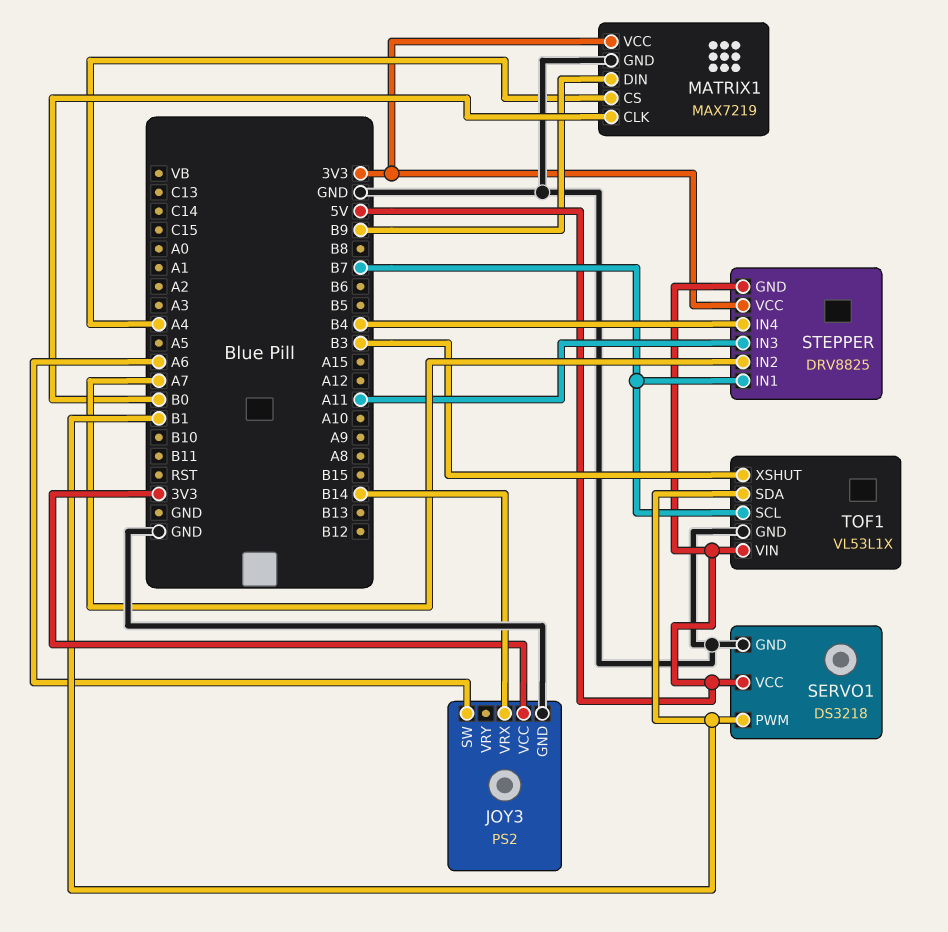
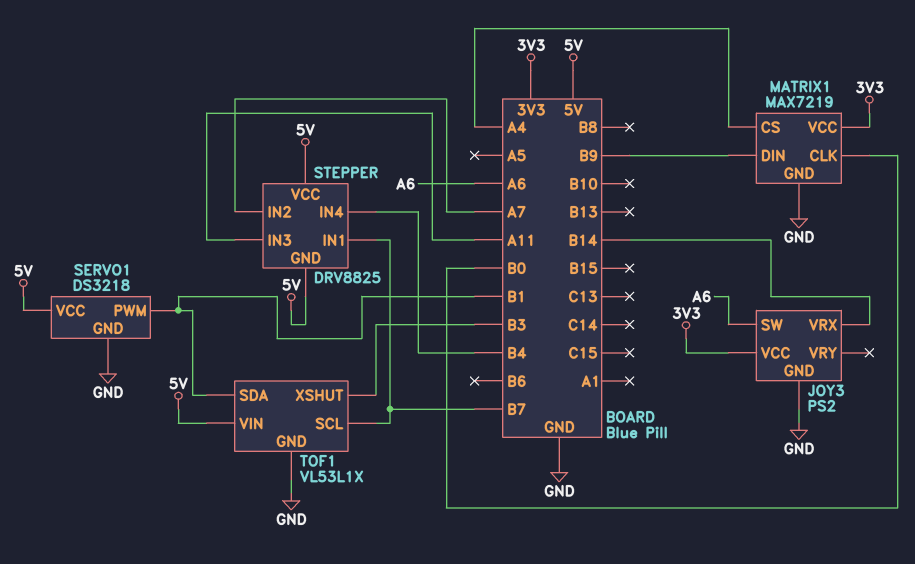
STEPPER pin VCC: 3V3 -> 5V

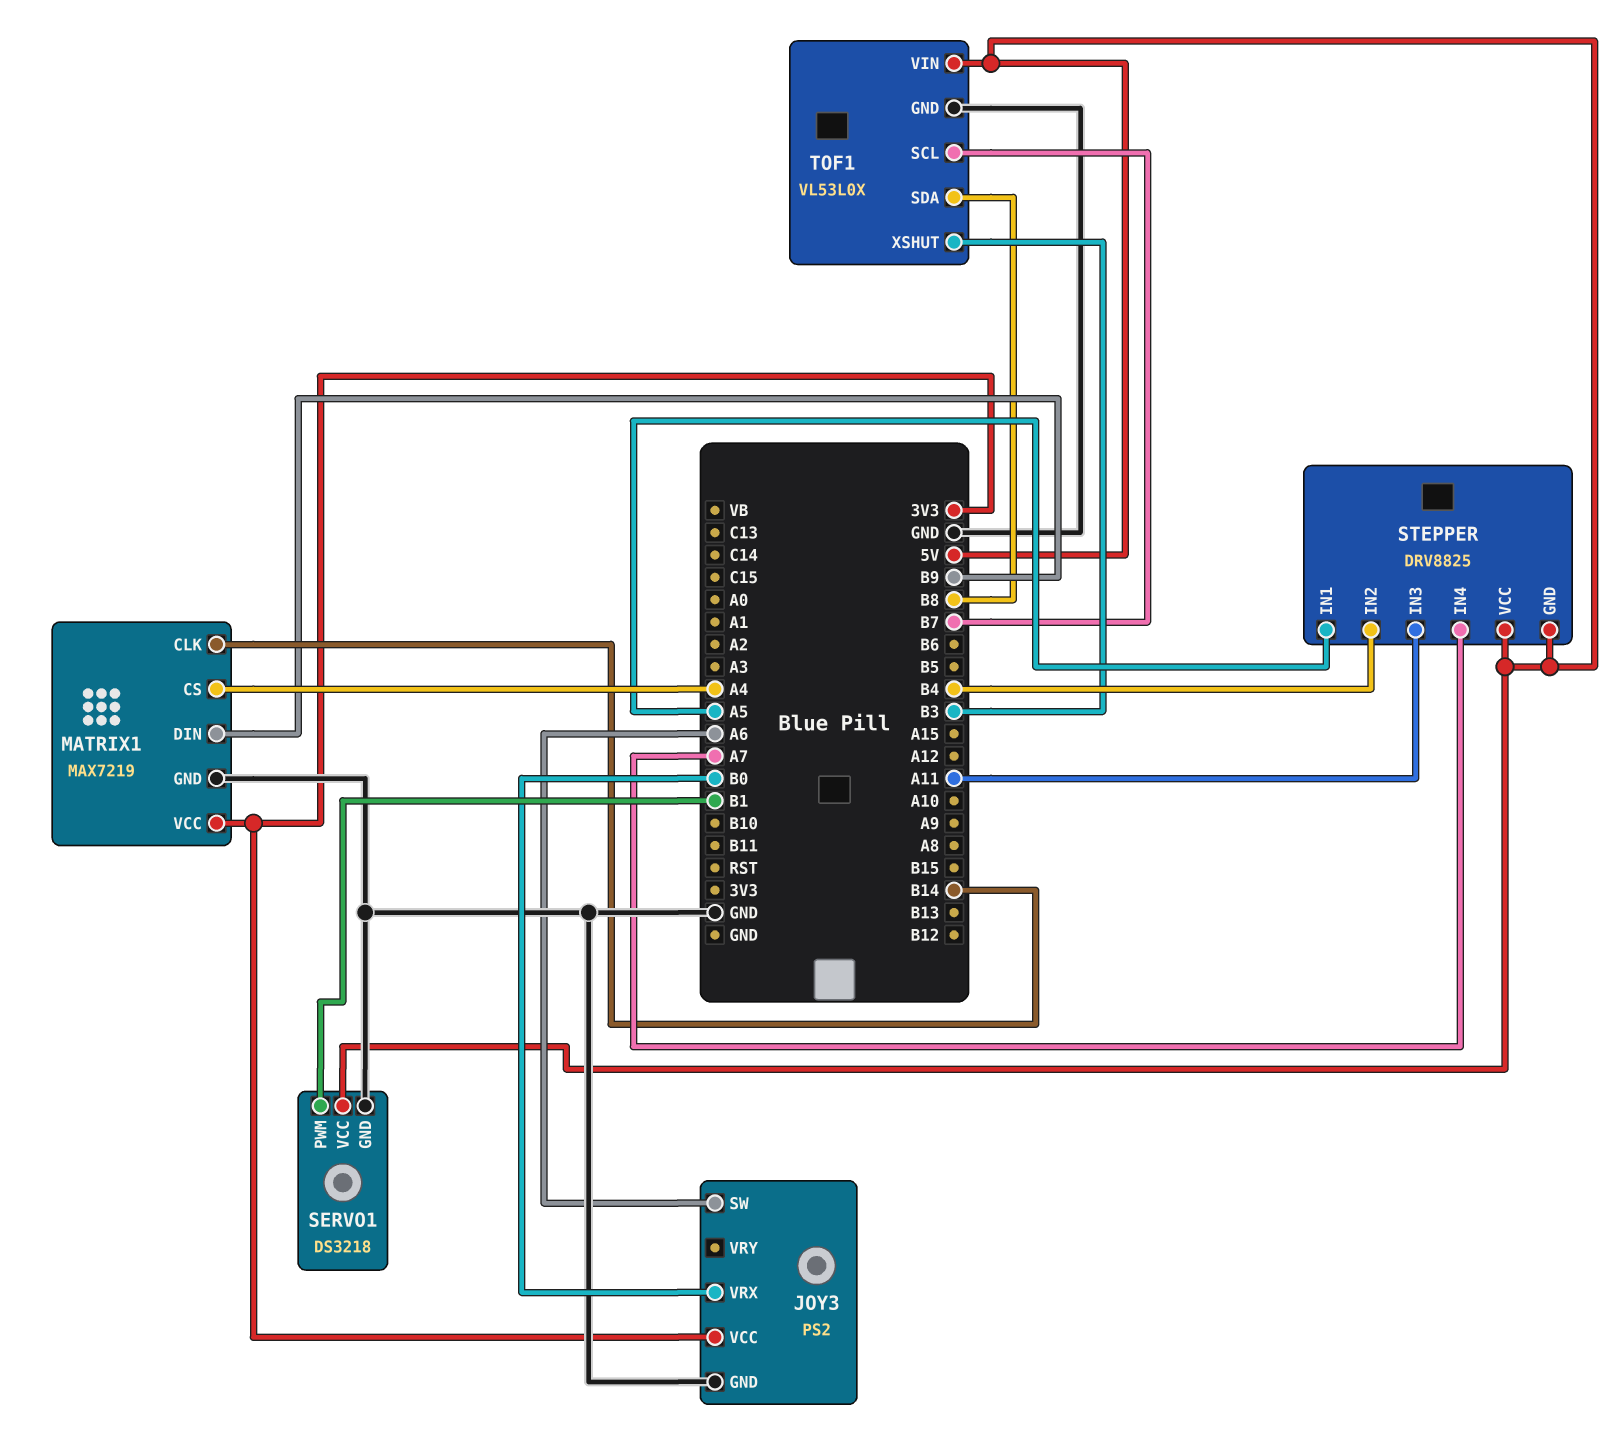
JOY3 pin VRX: B14 -> B0
MATRIX1 pin CLK: B0 -> B14
STEPPER pin IN1: B7 -> A5
STEPPER pin IN2: A7 -> B4
STEPPER pin IN4: B4 -> A7
TOF1: VL53L1X -> VL53L0X
TOF1 pin SDA: B1 -> B8

